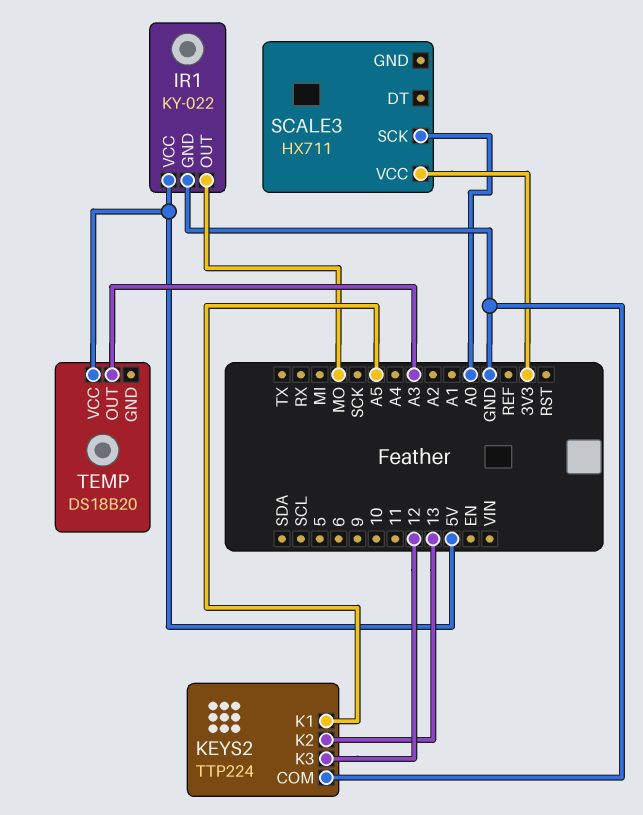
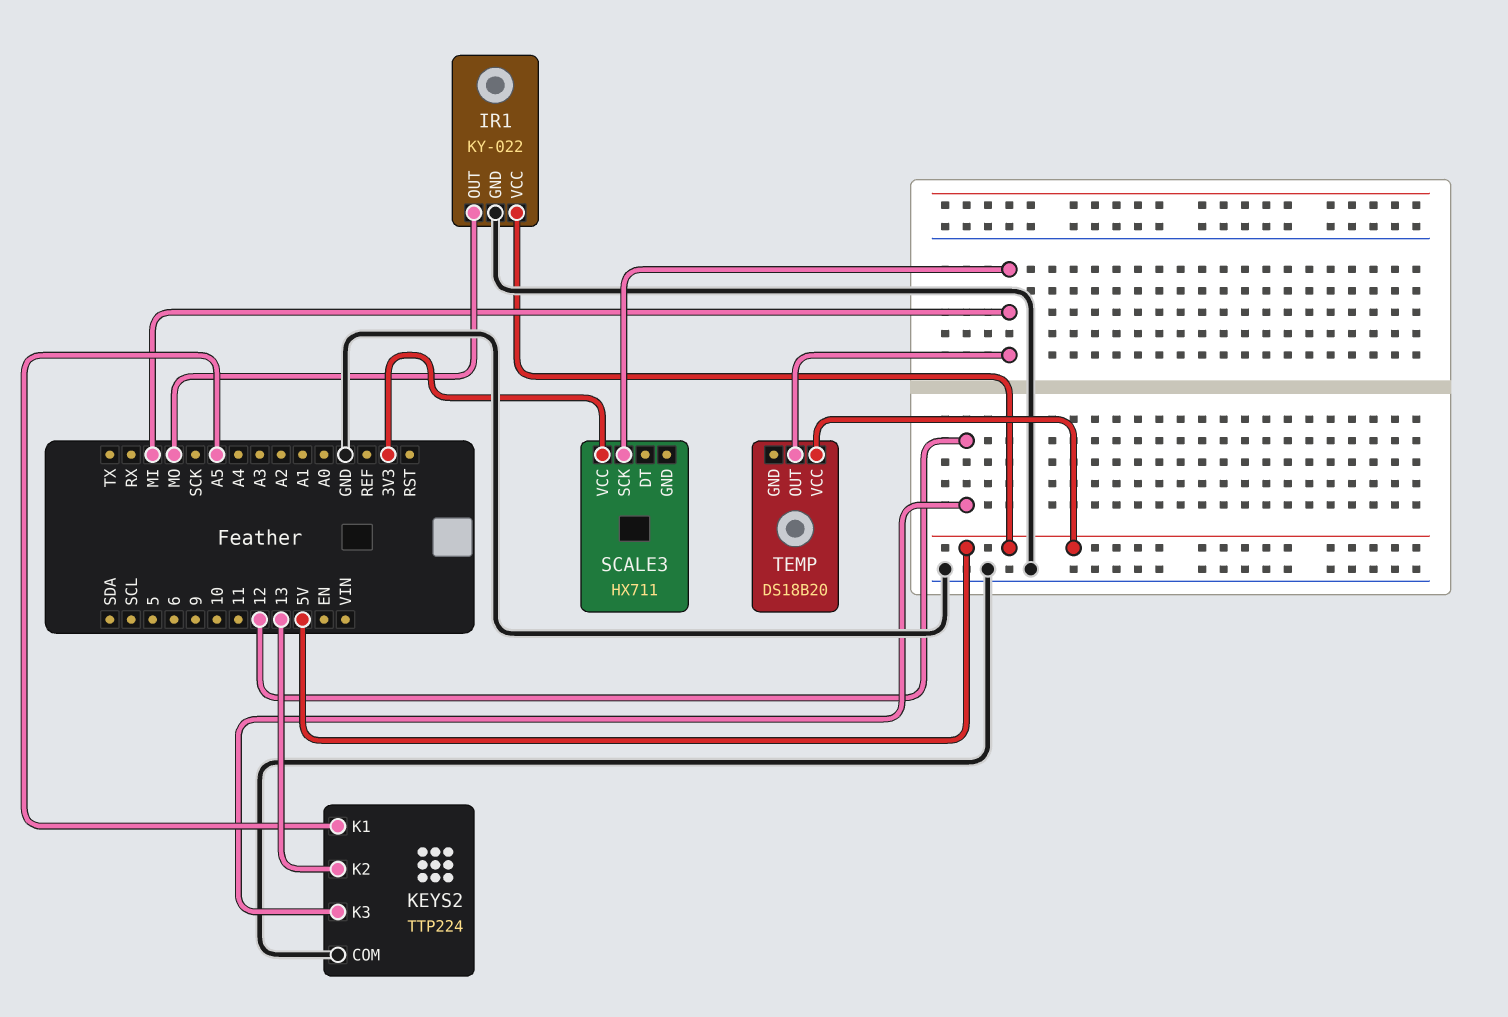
SCALE3 pin SCK: A0 -> MI
TEMP pin OUT: A3 -> MI

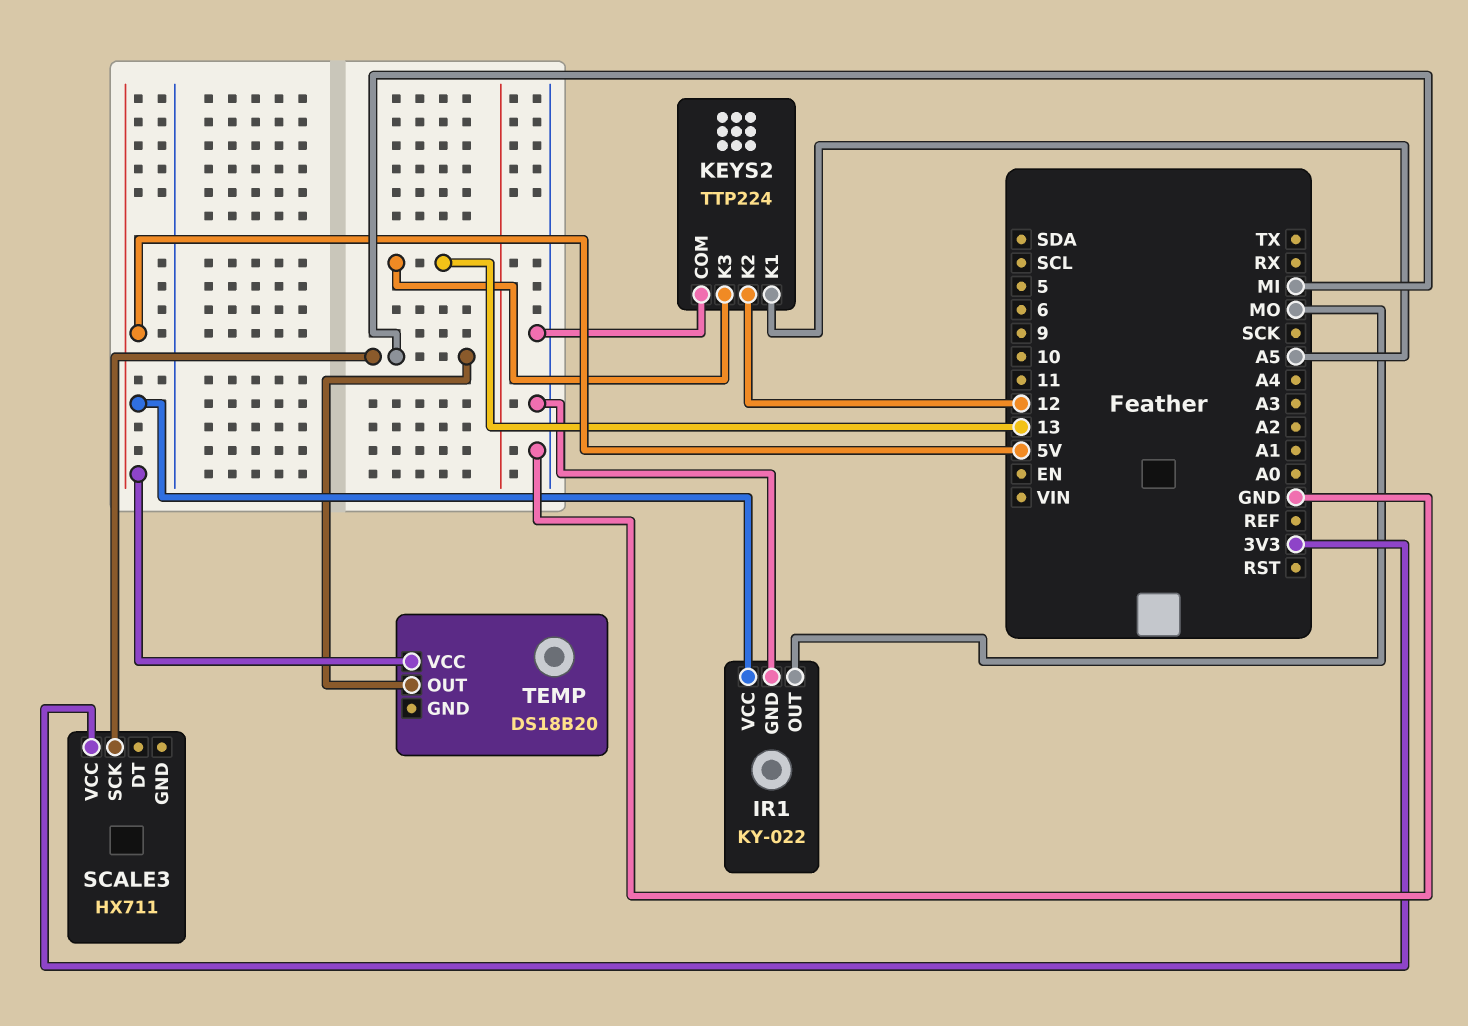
KEYS2 pin K2: 13 -> 12
KEYS2 pin K3: 12 -> 13

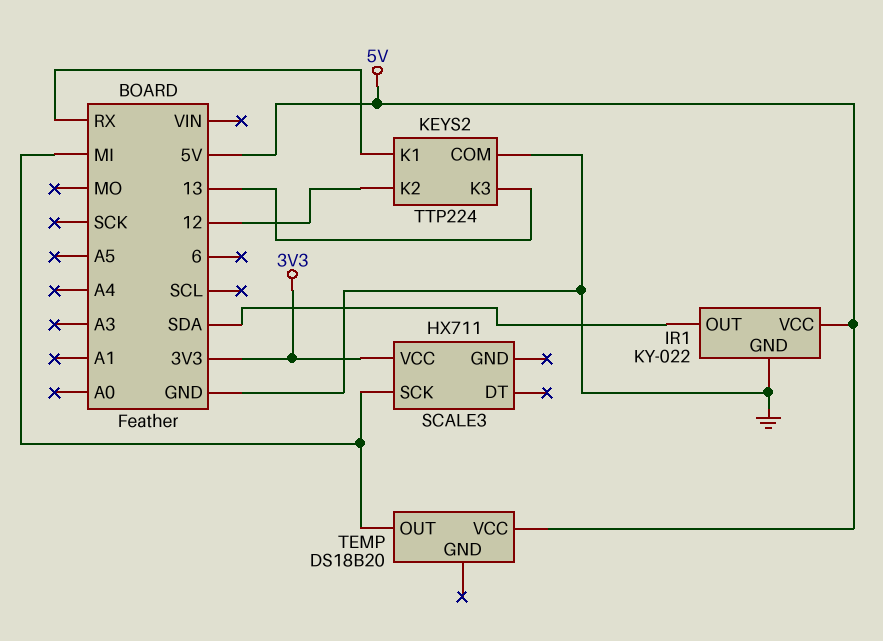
IR1 pin OUT: MO -> SDA
KEYS2 pin K1: A5 -> RX

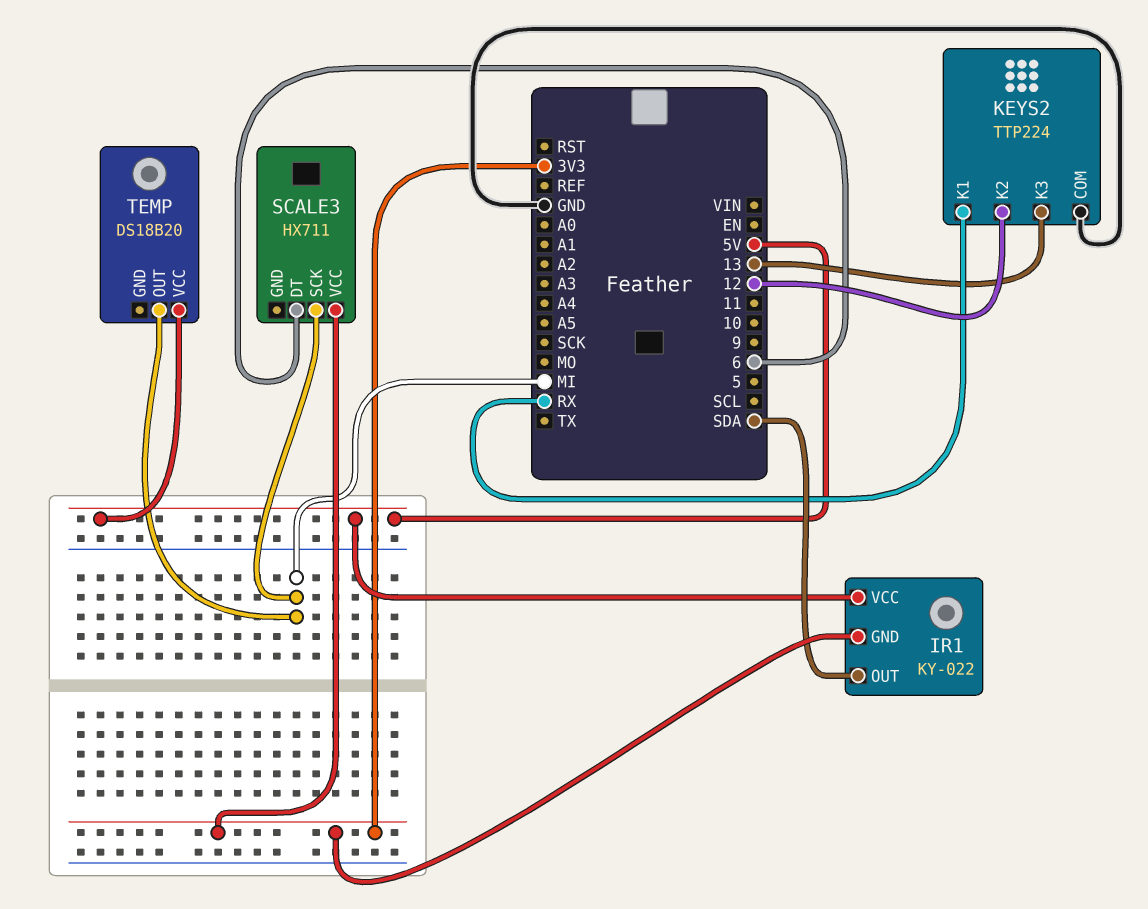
IR1 pin GND: GND -> 3V3
SCALE3 pin DT: none -> 6

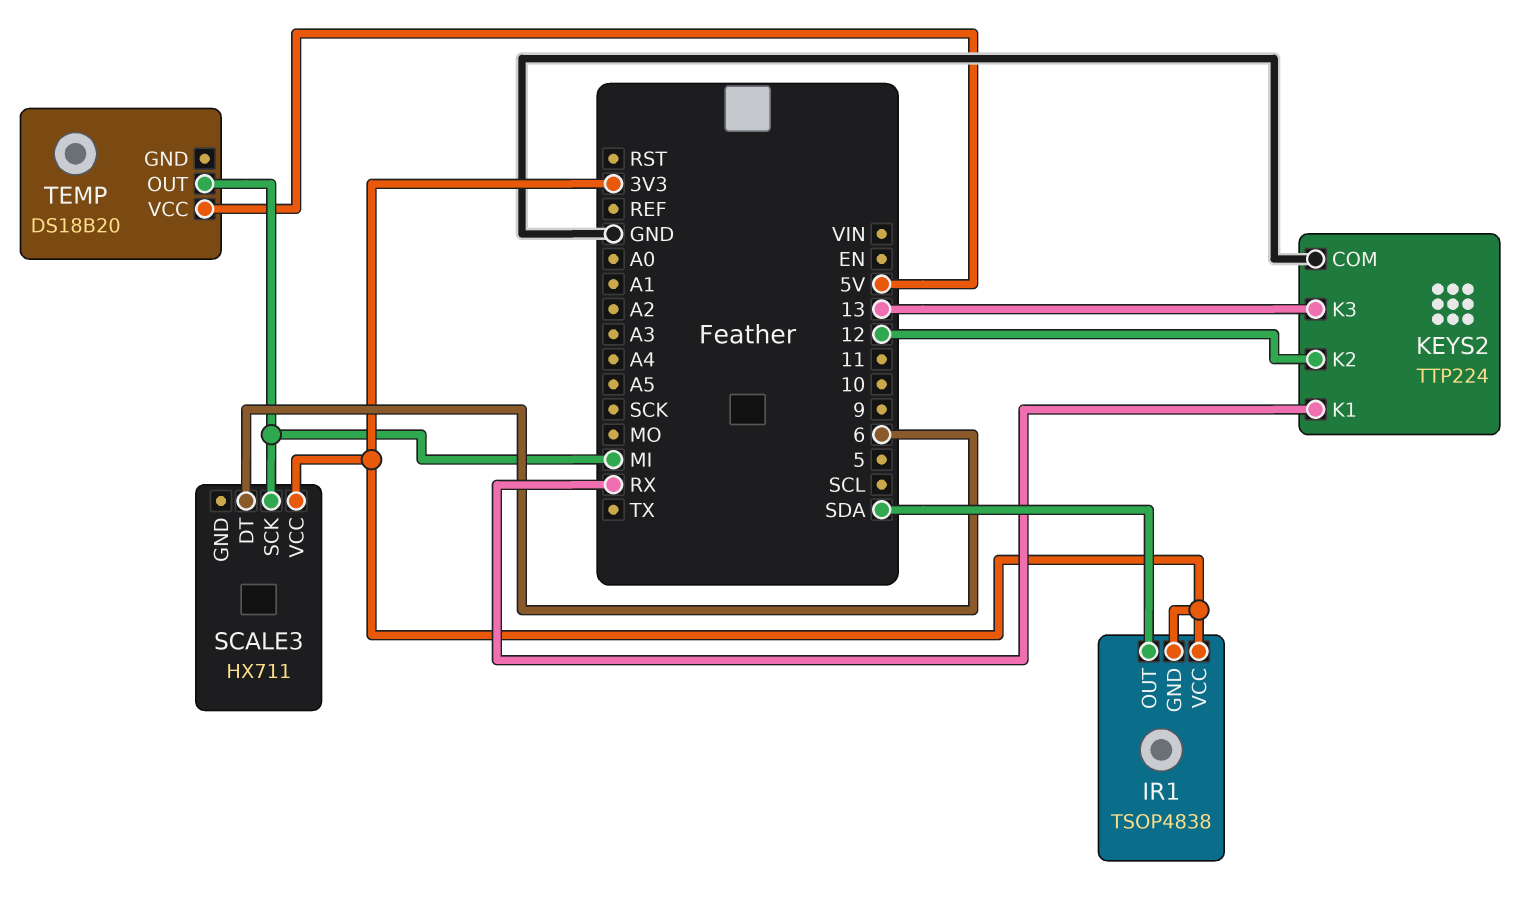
IR1: KY-022 -> TSOP4838
IR1 pin VCC: 5V -> 3V3

